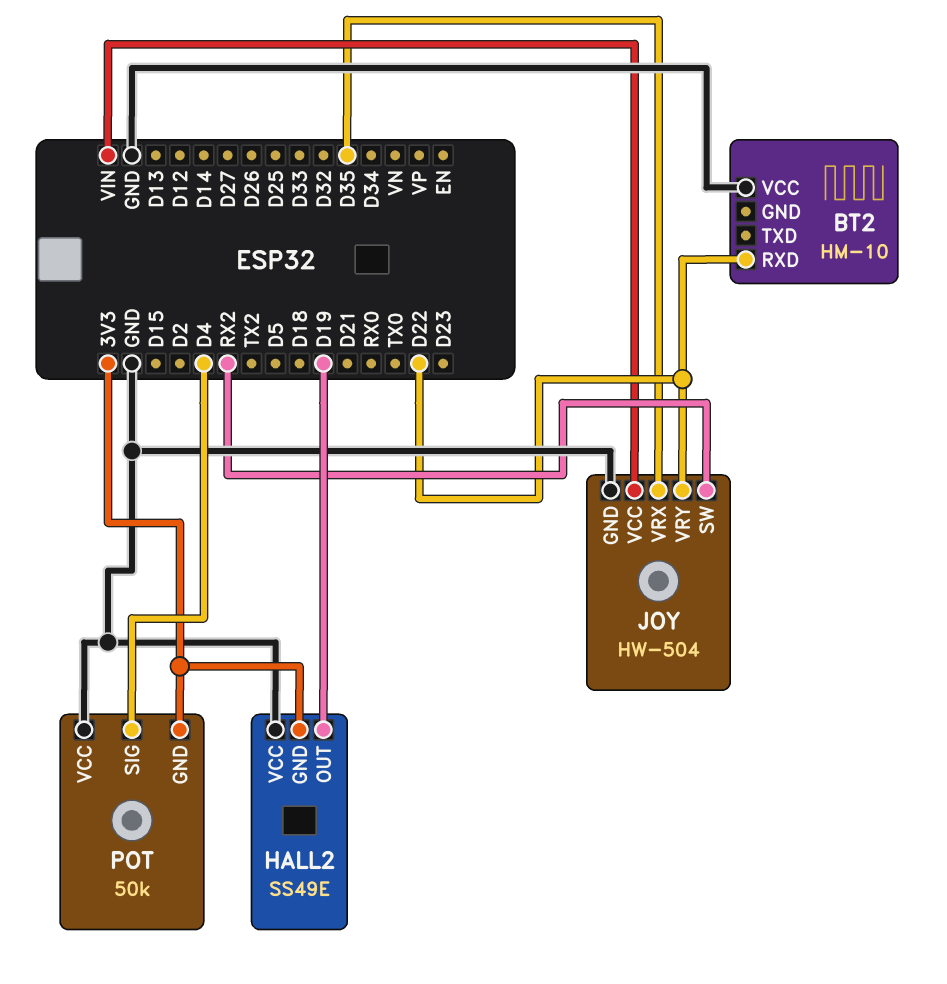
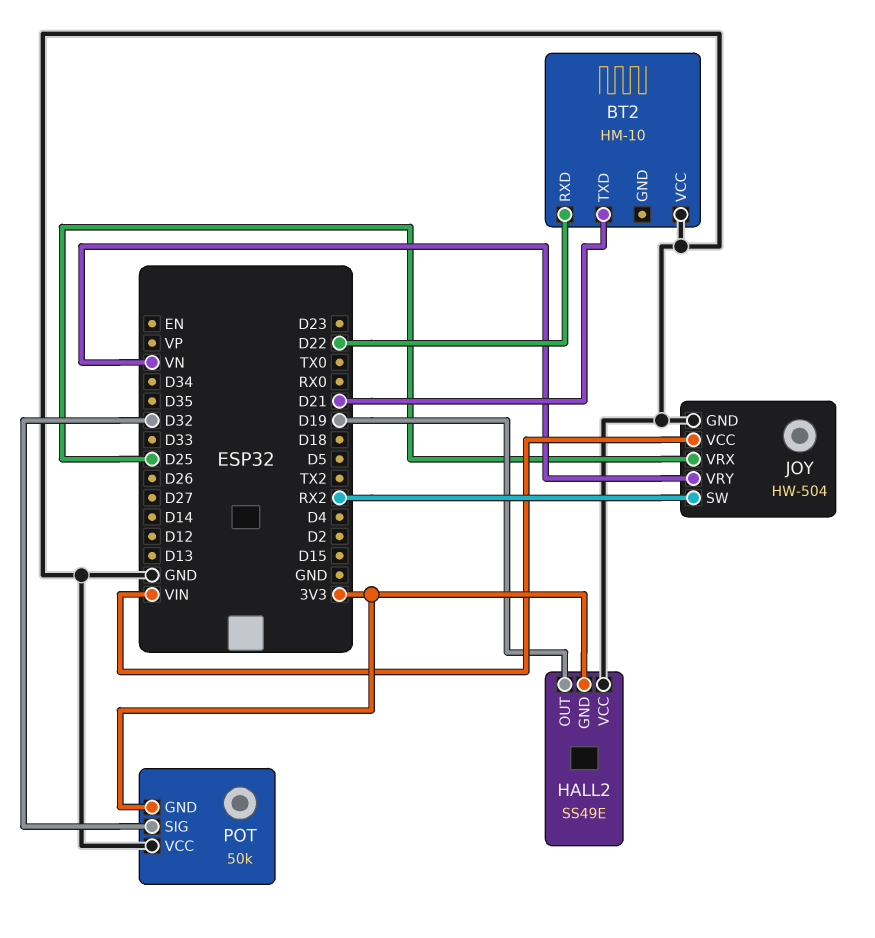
BT2 pin TXD: none -> D21
JOY pin VRX: D35 -> D25
JOY pin VRY: D22 -> VN
POT pin SIG: D4 -> D32

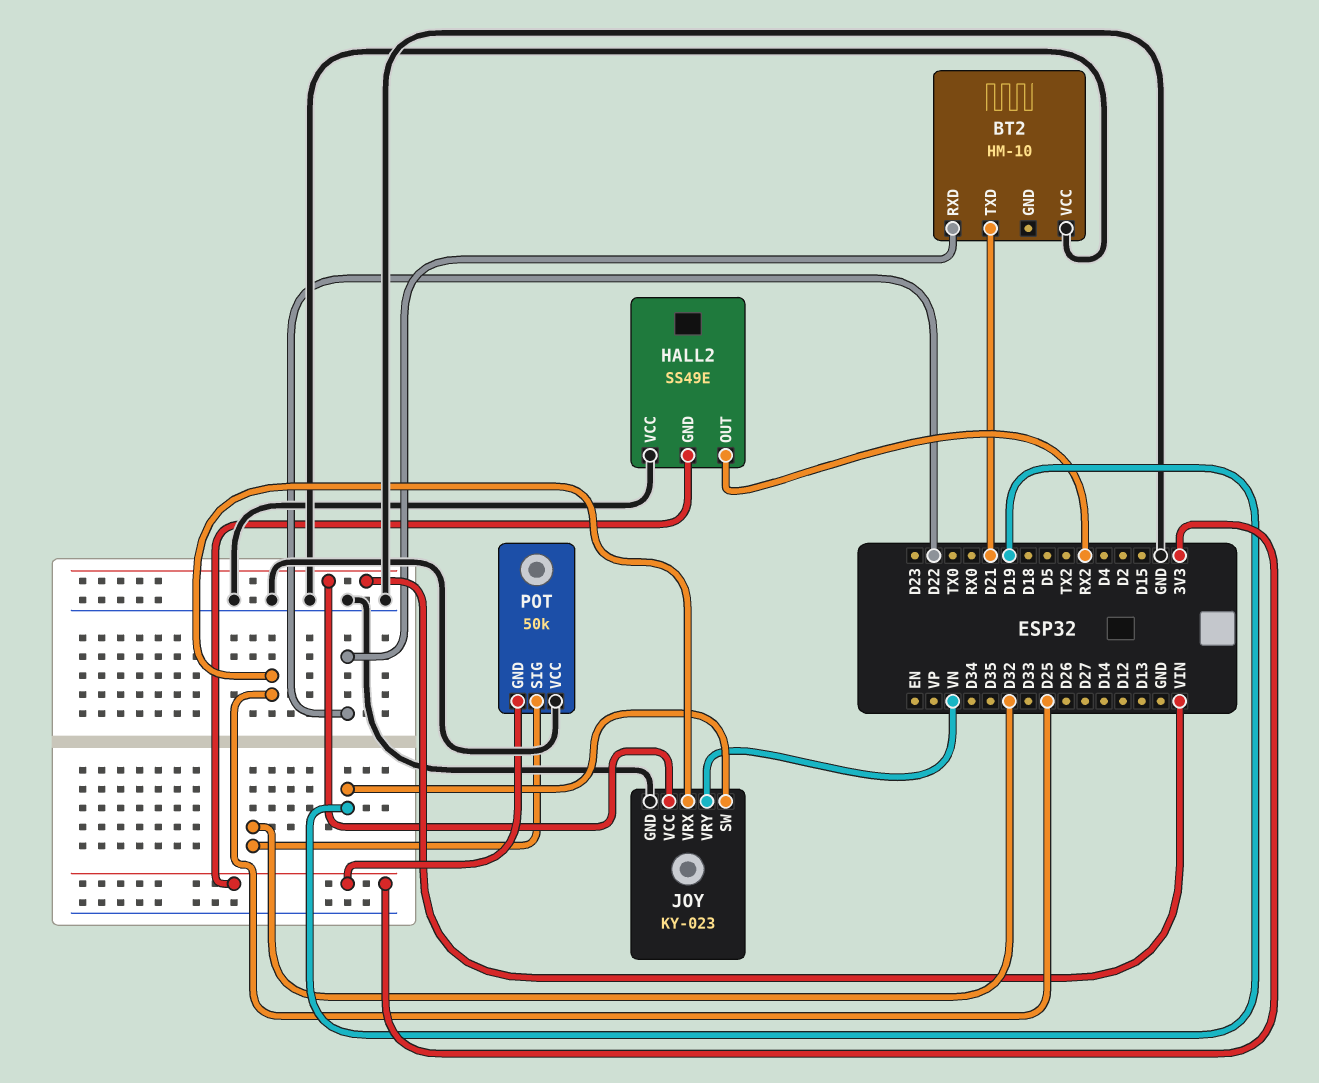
HALL2 pin OUT: D19 -> RX2
JOY: HW-504 -> KY-023
JOY pin SW: RX2 -> D19

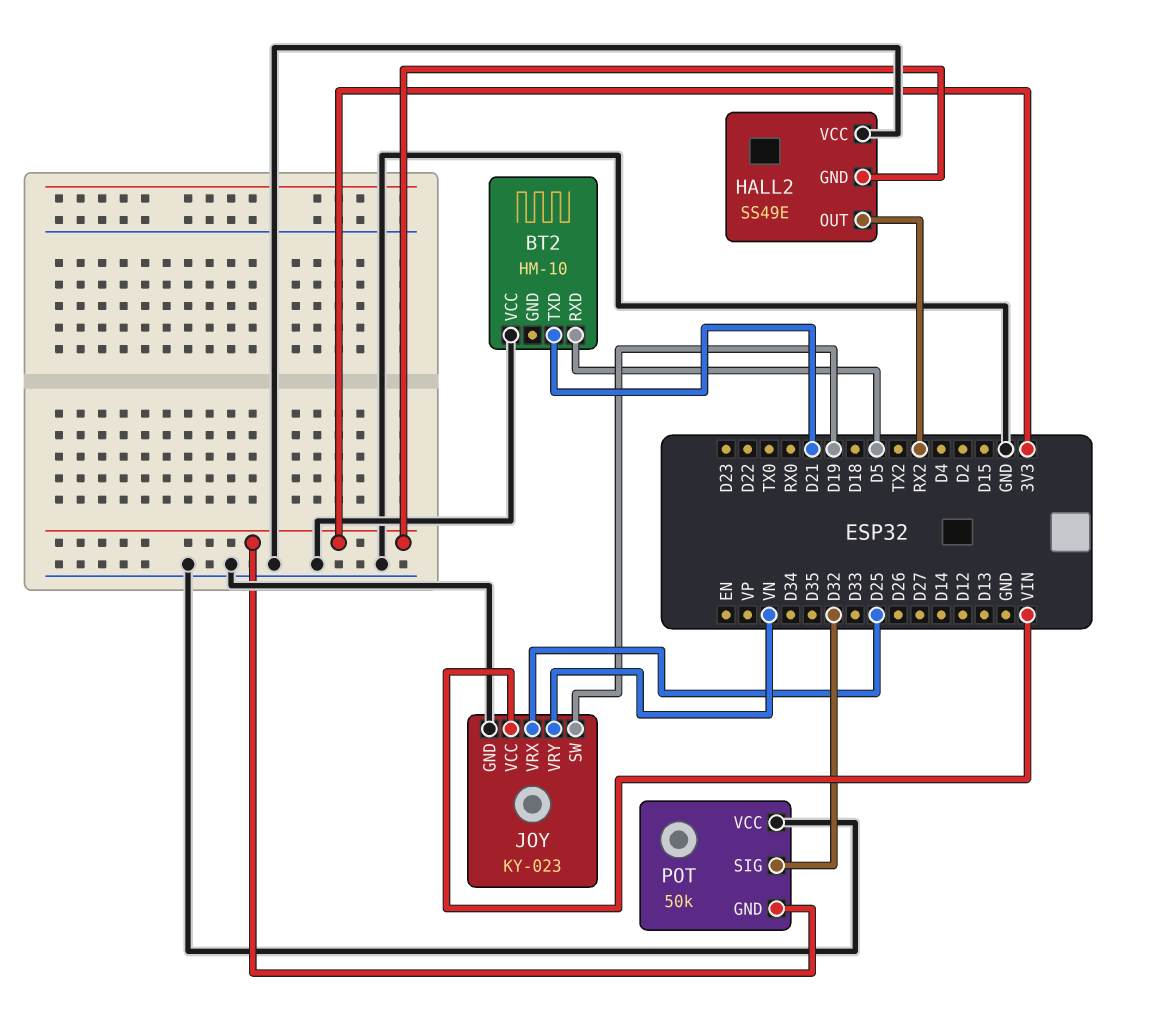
BT2 pin RXD: D22 -> D5

